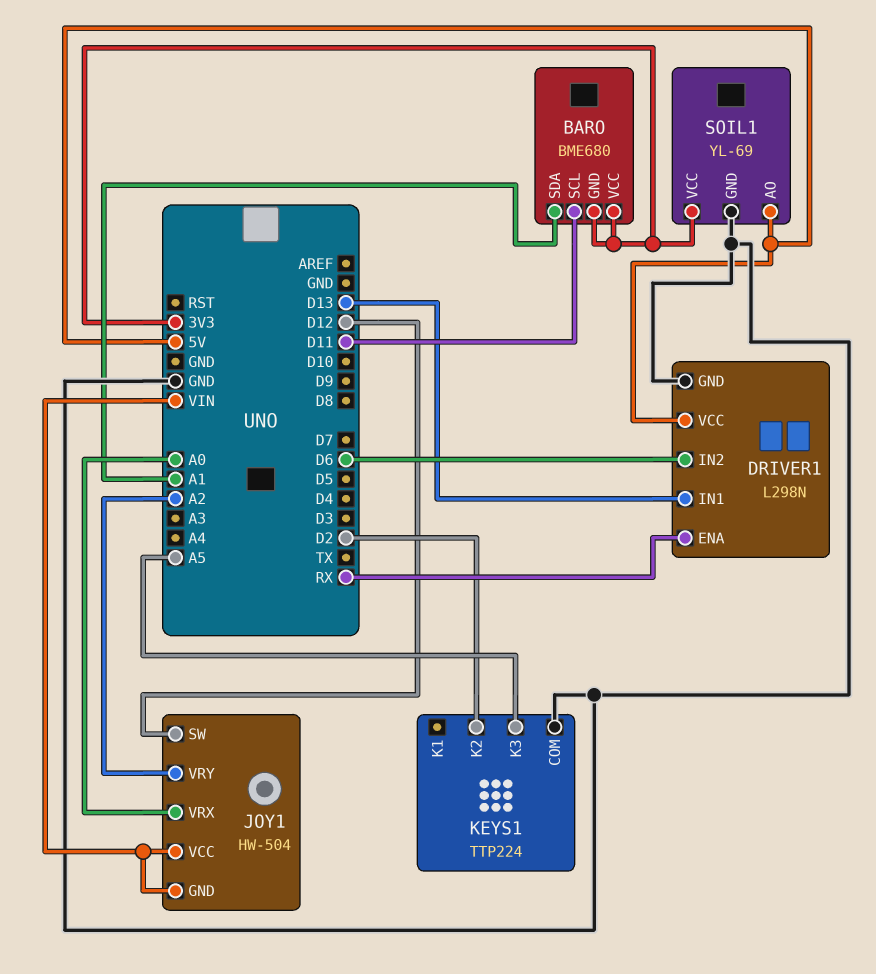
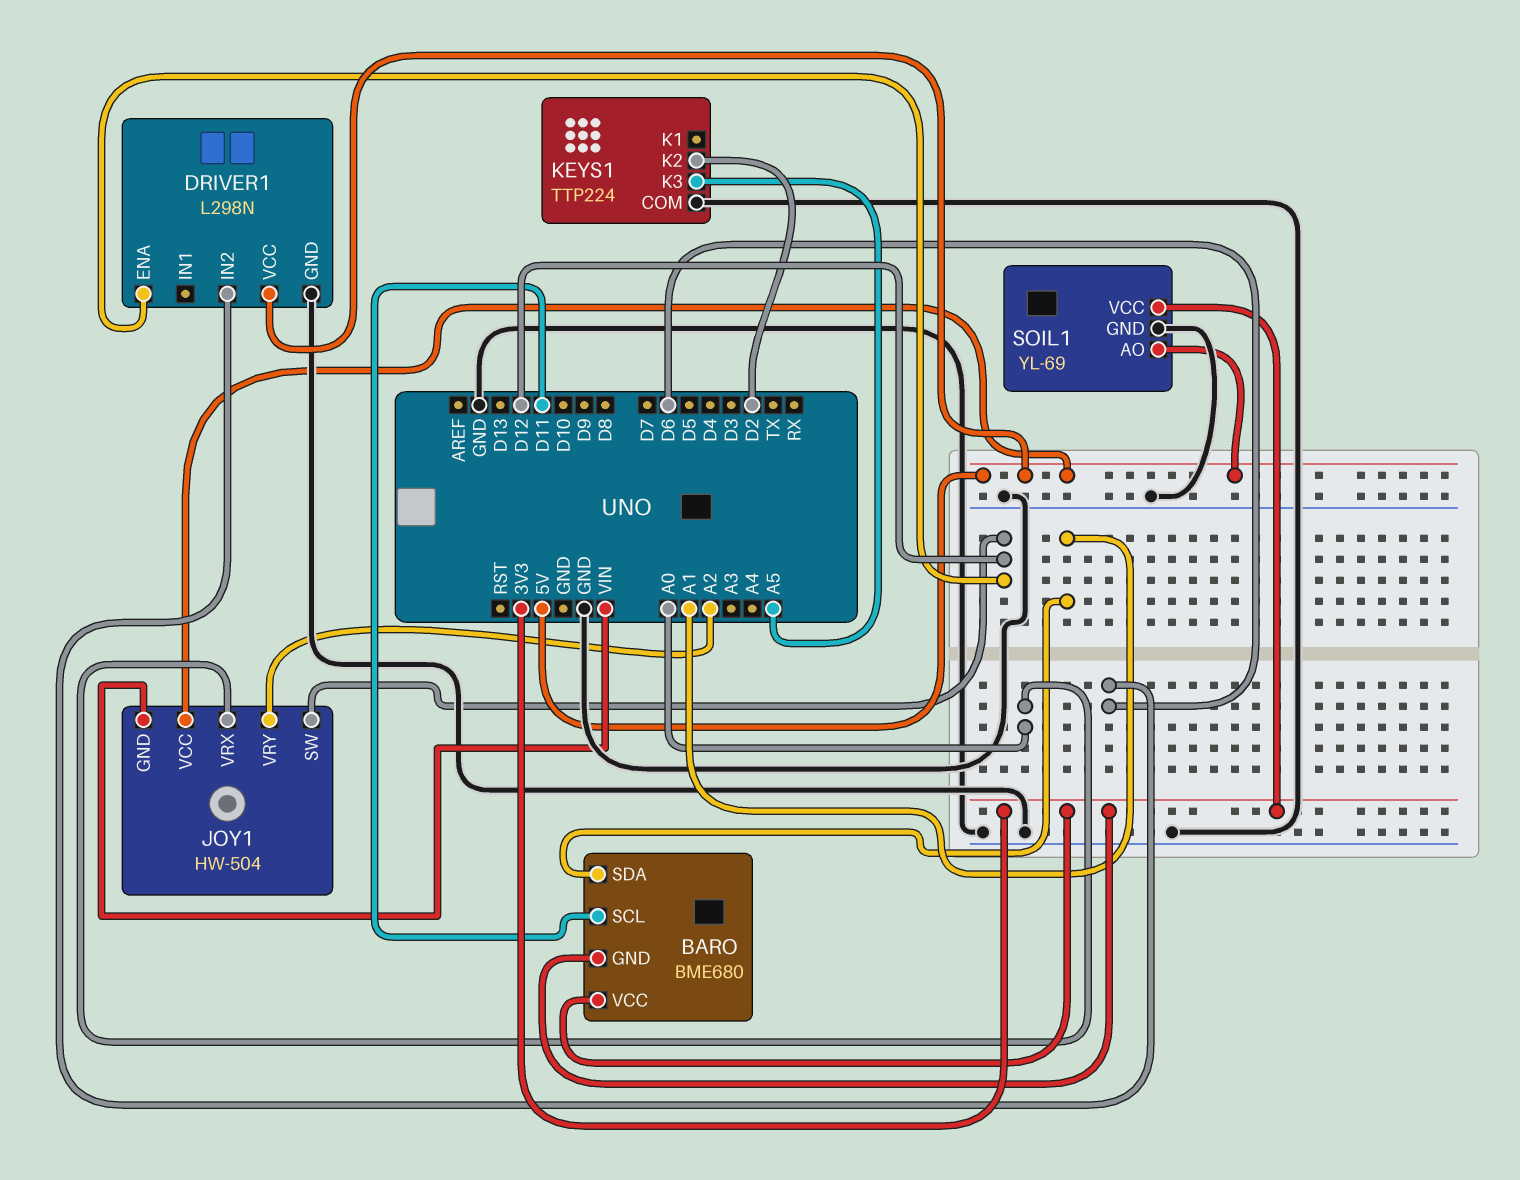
DRIVER1 pin ENA: RX -> D12
DRIVER1 pin IN1: D13 -> none
JOY1 pin VCC: VIN -> 5V

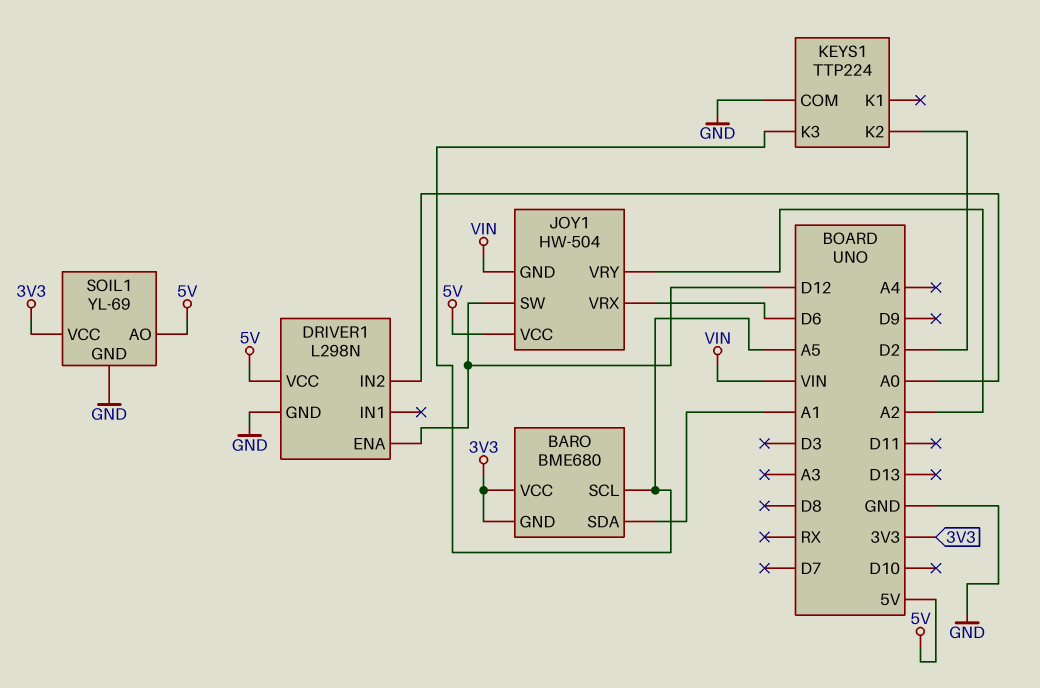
BARO pin SCL: D11 -> A5
DRIVER1 pin IN2: D6 -> A0
JOY1 pin VRX: A0 -> D6

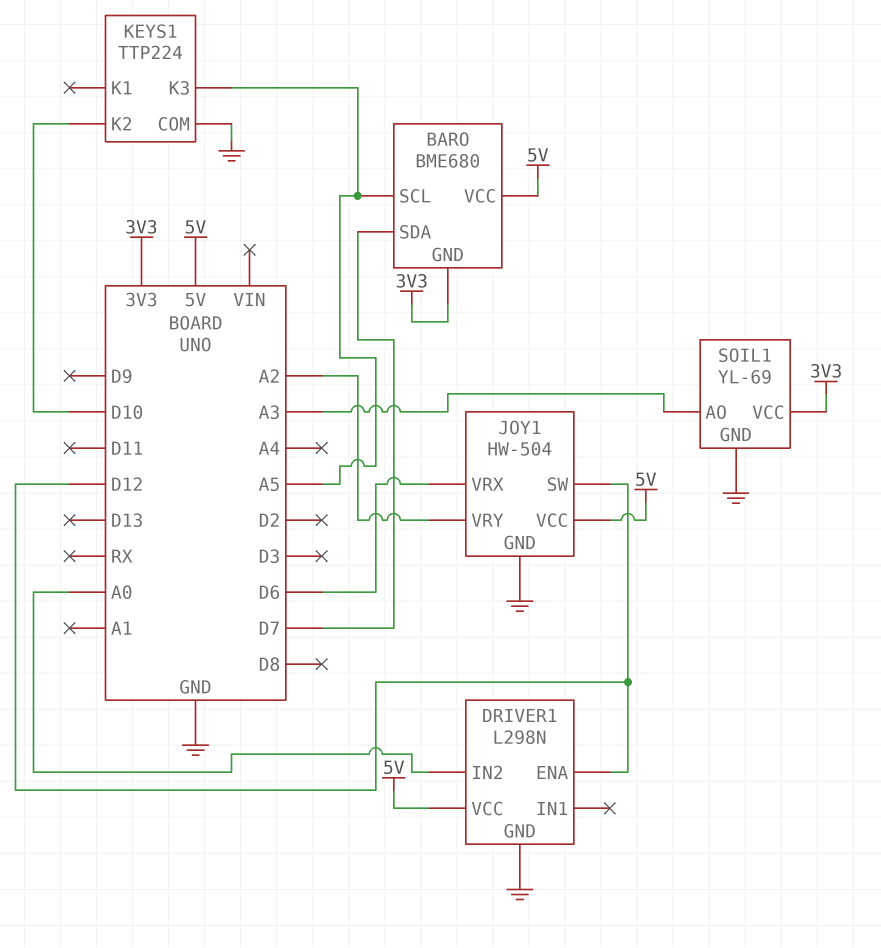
BARO pin SDA: A1 -> D7
BARO pin VCC: 3V3 -> 5V
JOY1 pin GND: VIN -> GND
KEYS1 pin K2: D2 -> D10
SOIL1 pin AO: 5V -> A3

